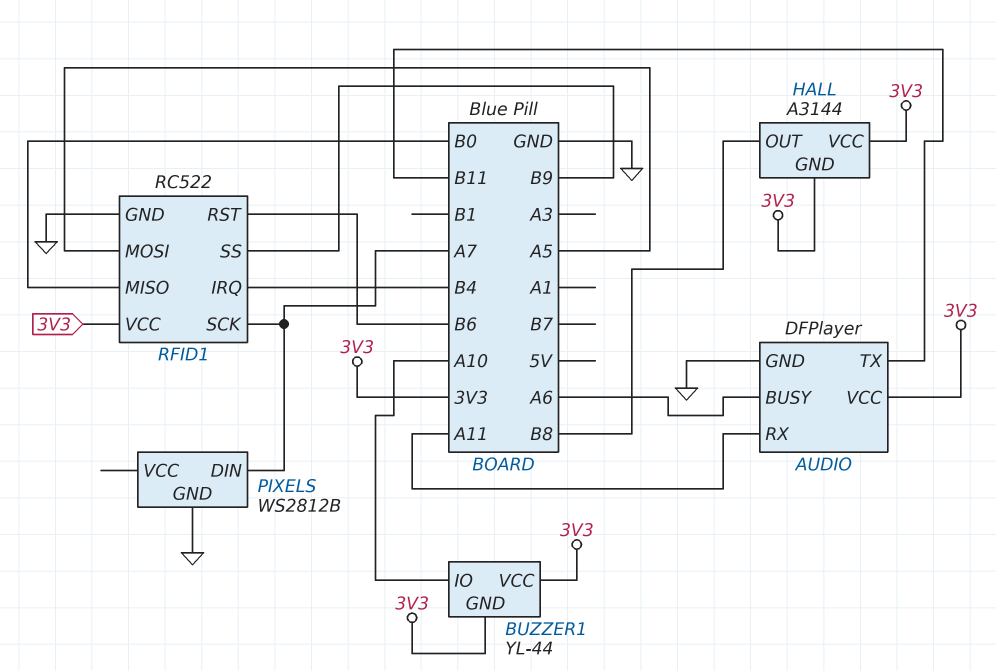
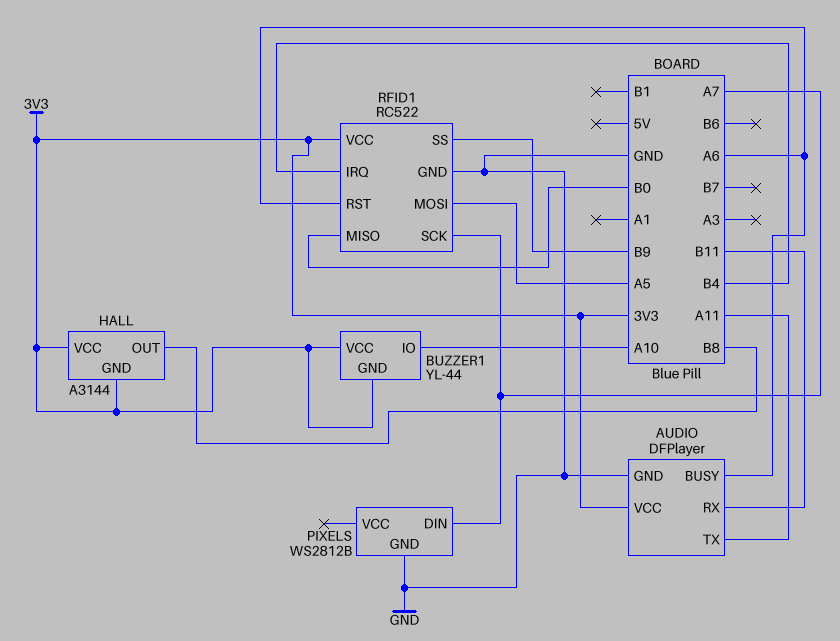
AUDIO pin RX: A11 -> B11
AUDIO pin TX: B11 -> A11
RFID1 pin RST: B6 -> A6

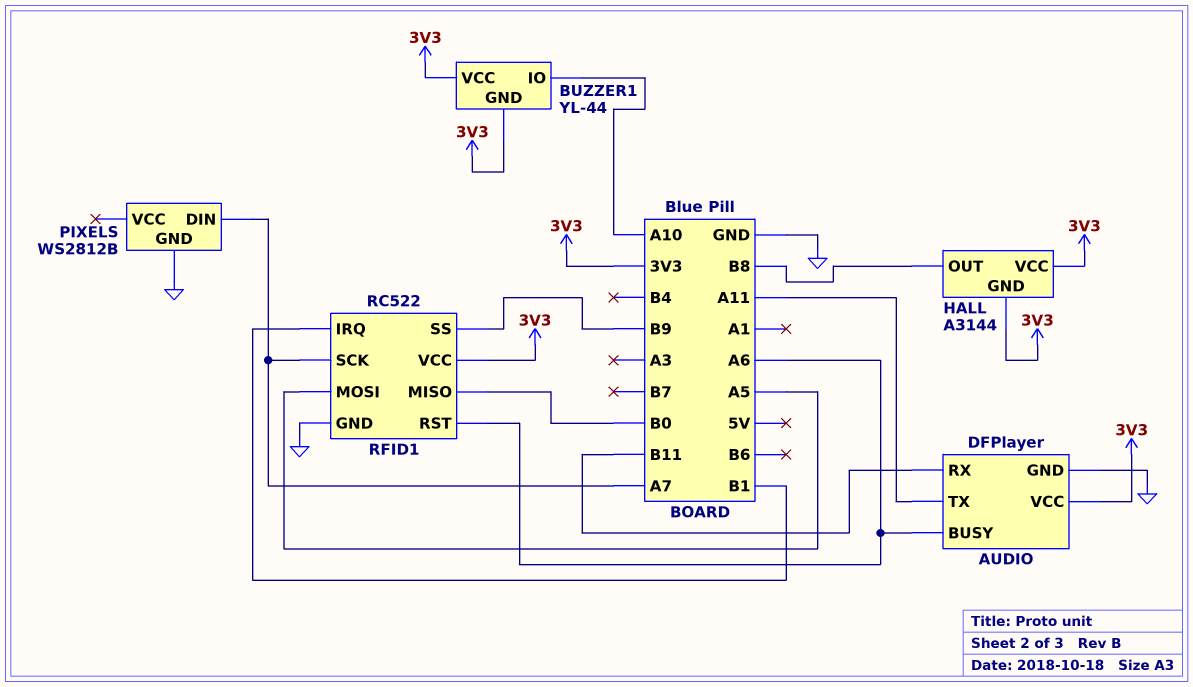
RFID1 pin IRQ: B4 -> B1

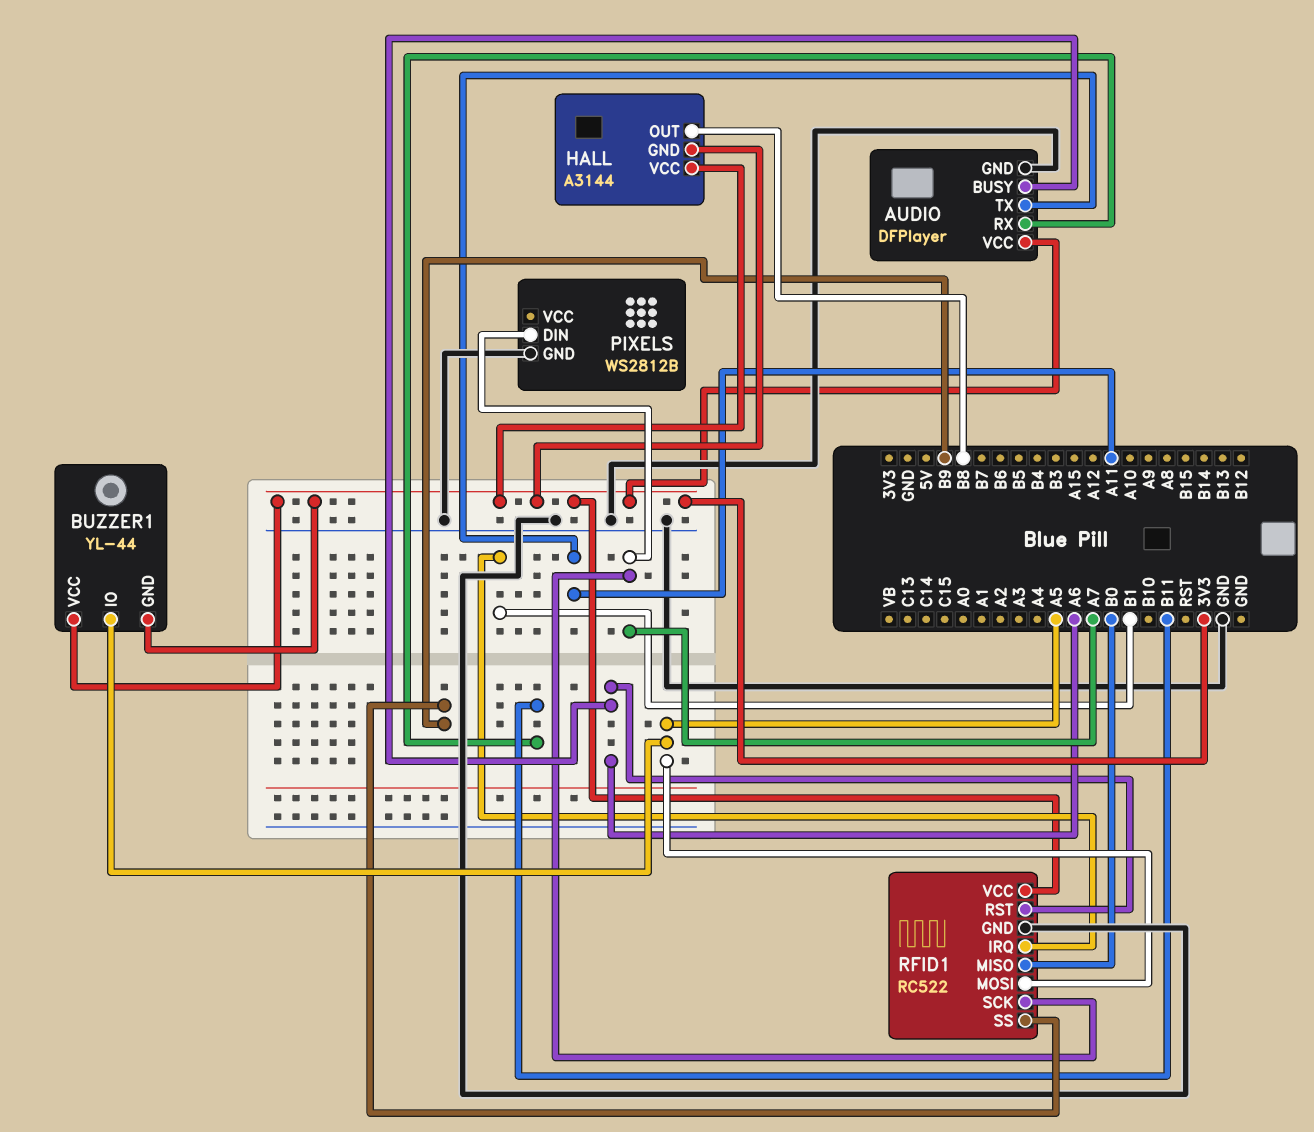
BUZZER1 pin IO: A10 -> A5

